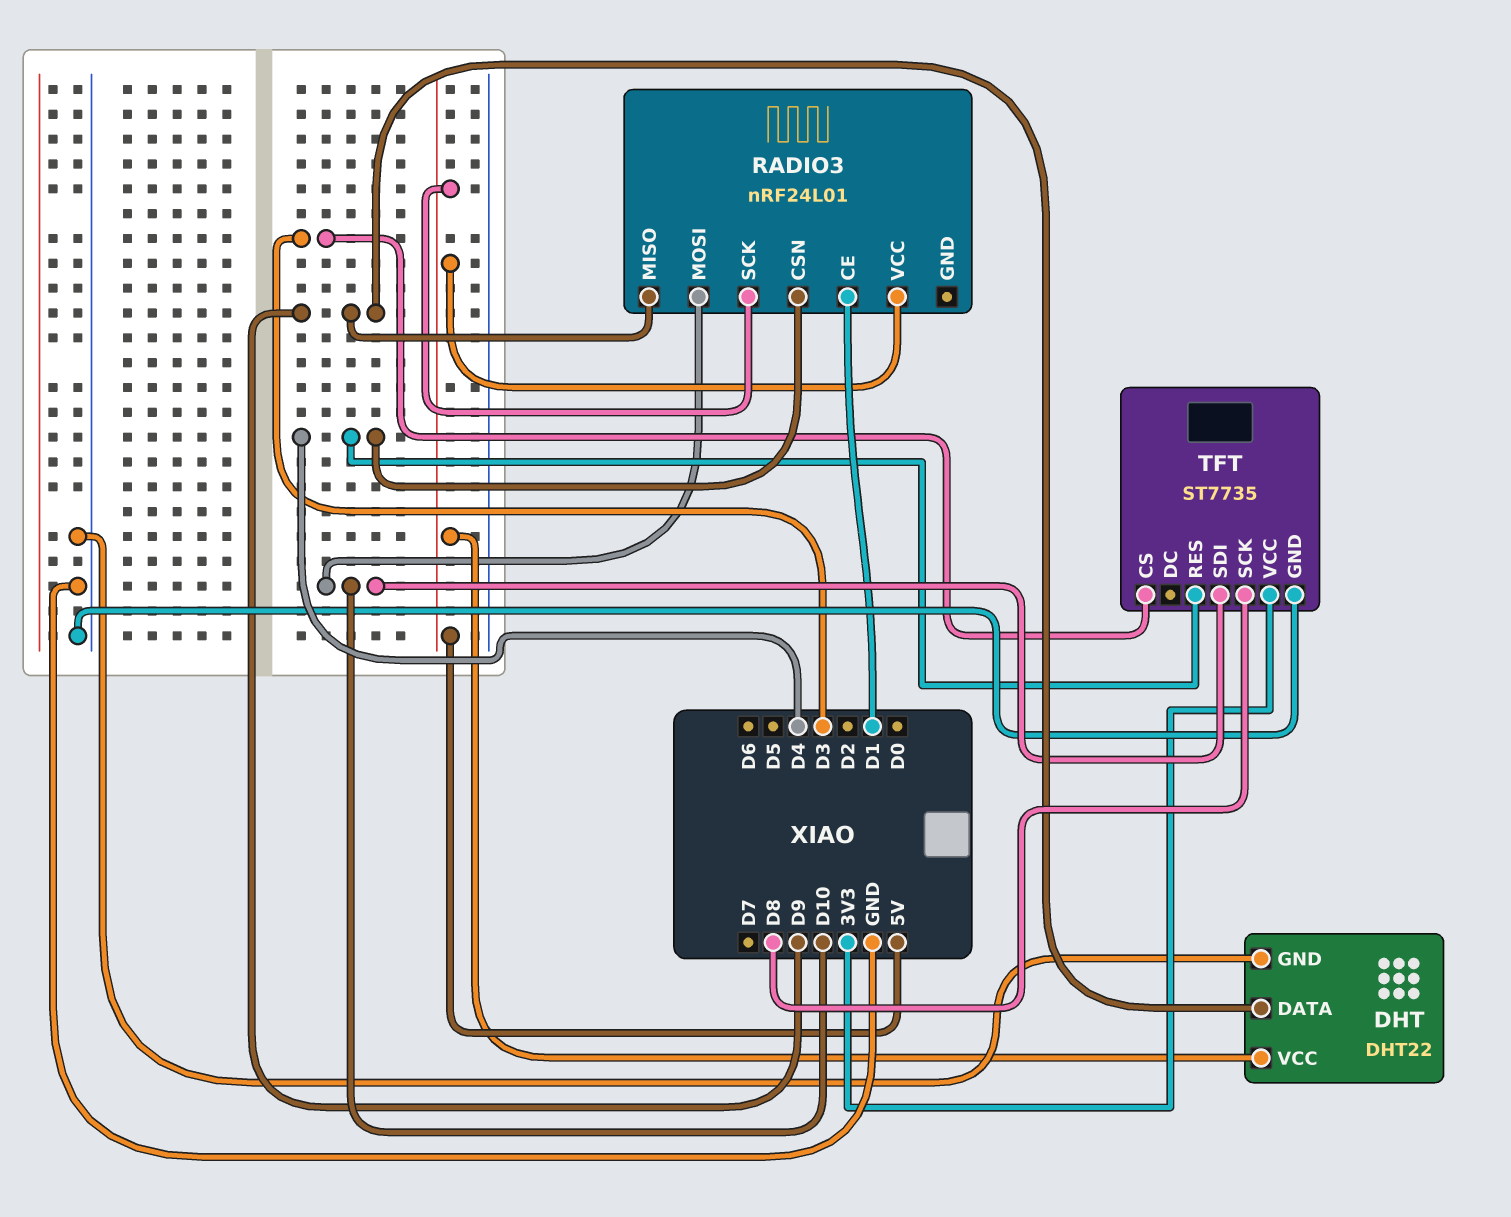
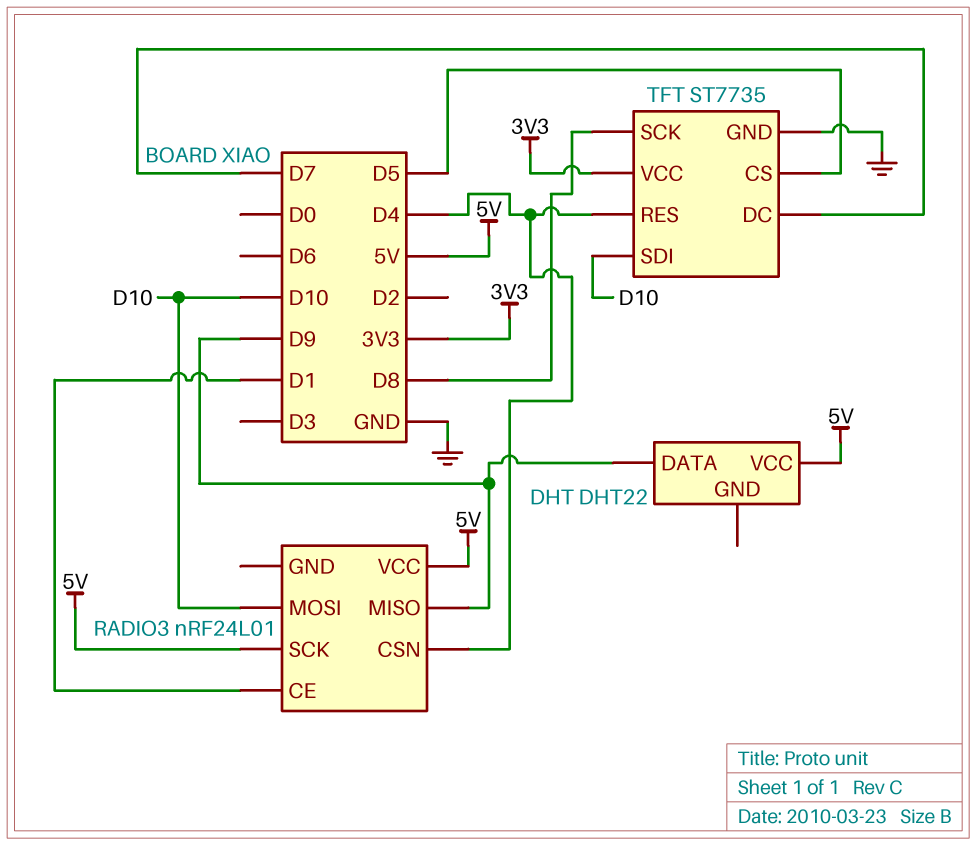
DHT pin GND: GND -> none
TFT pin CS: D3 -> D5
TFT pin DC: none -> D7

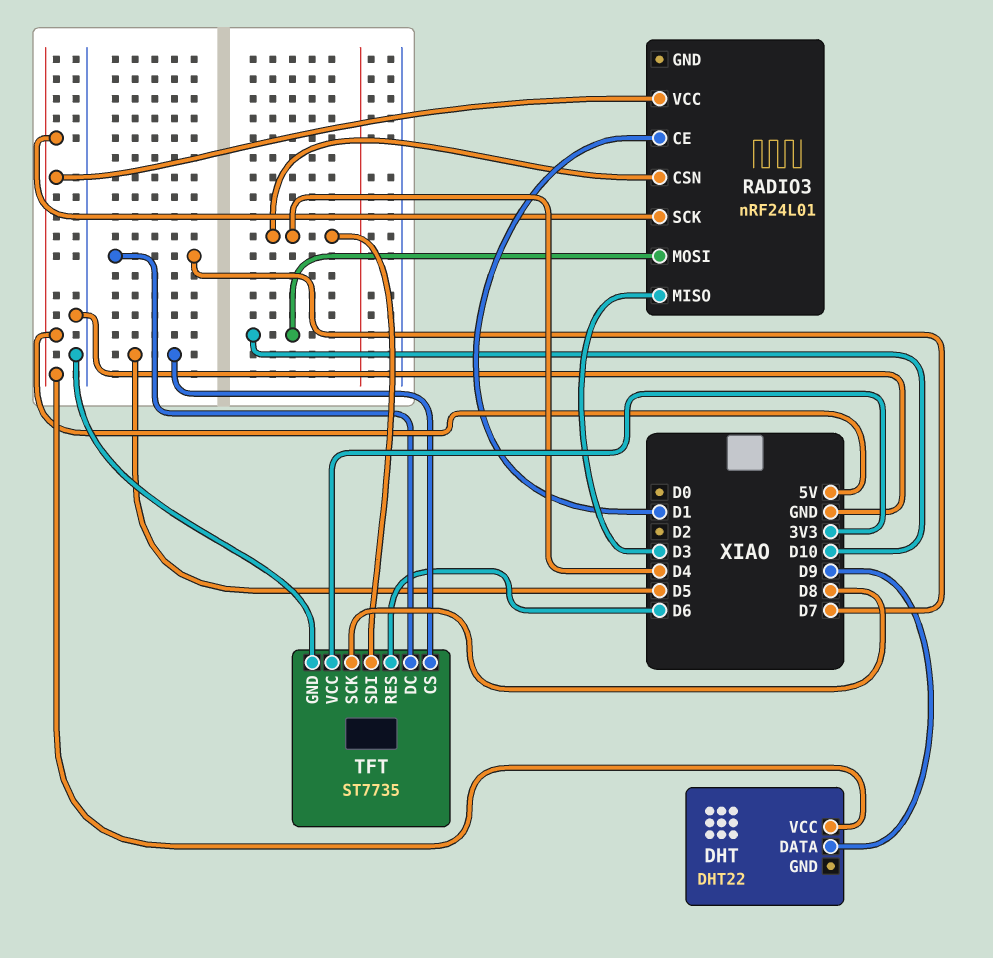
RADIO3 pin MISO: D9 -> D3
TFT pin RES: D4 -> D6
TFT pin SDI: D10 -> D4

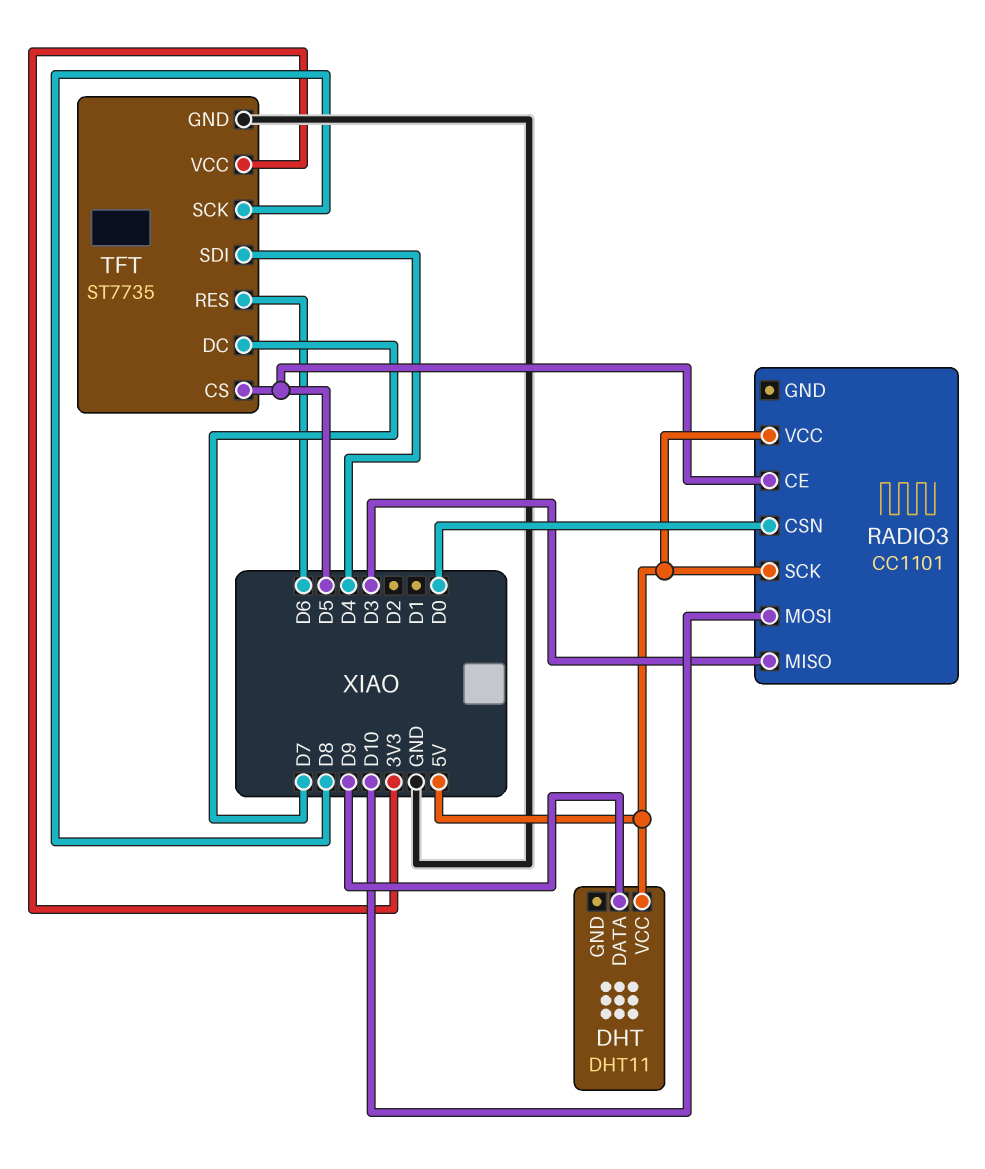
DHT: DHT22 -> DHT11
RADIO3: nRF24L01 -> CC1101
RADIO3 pin CE: D1 -> D5
RADIO3 pin CSN: D4 -> D0

